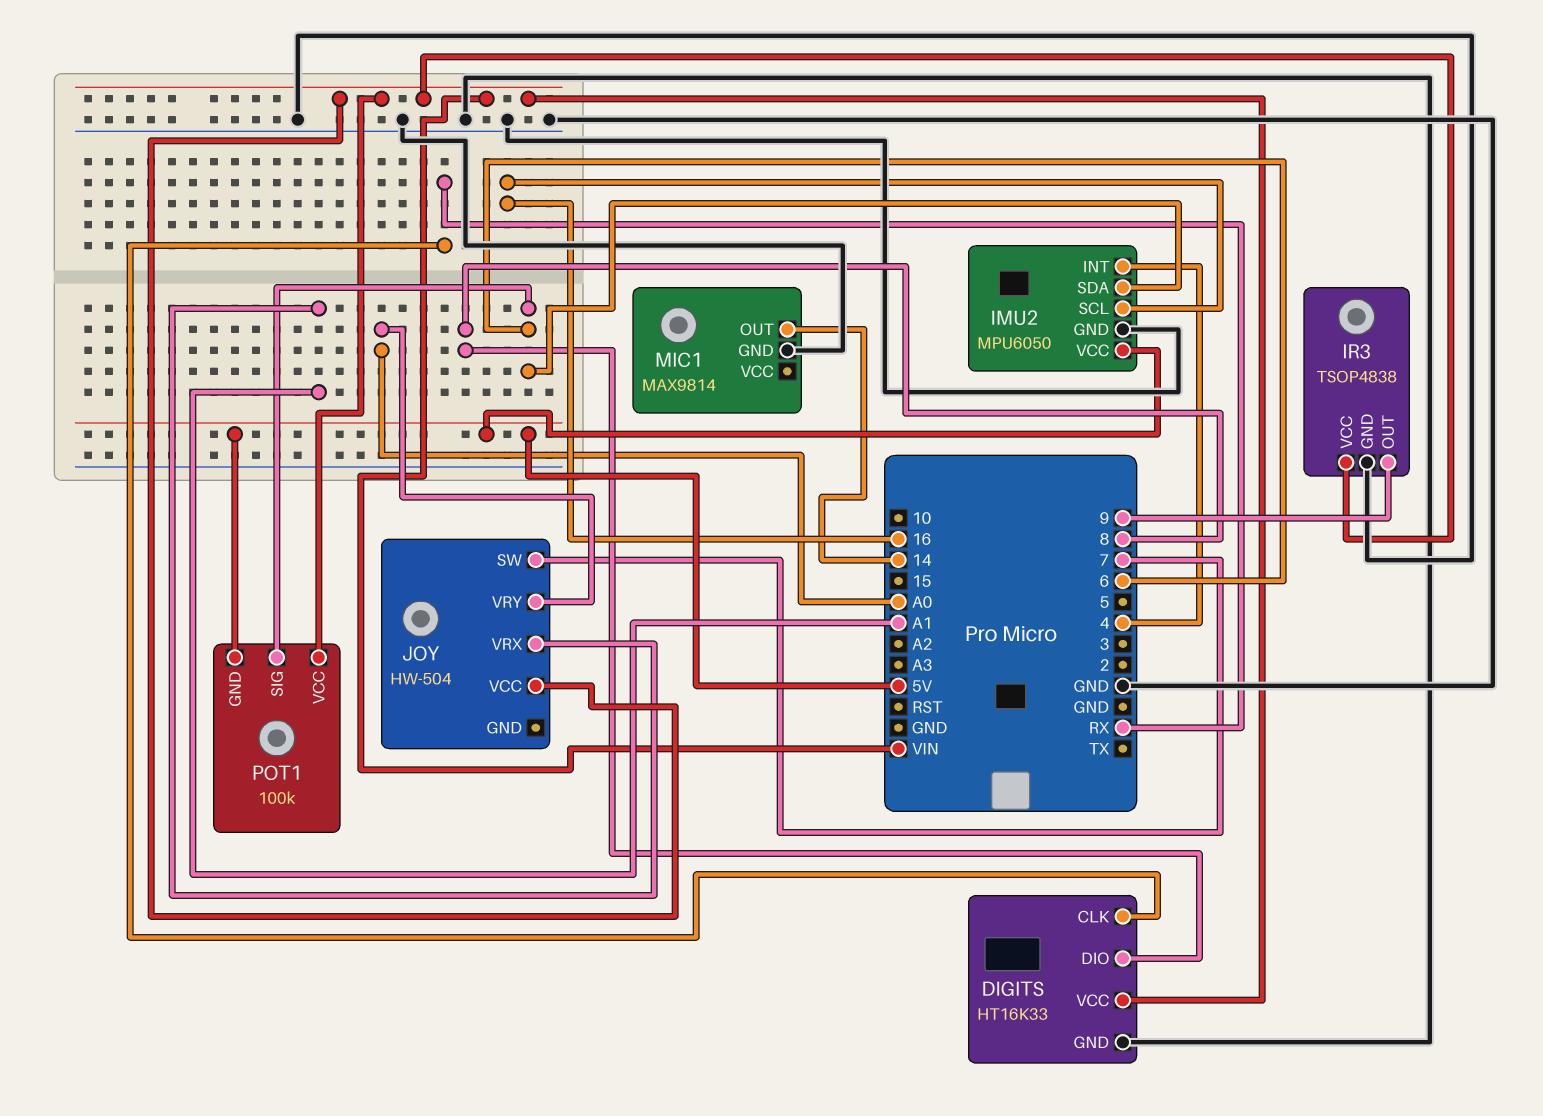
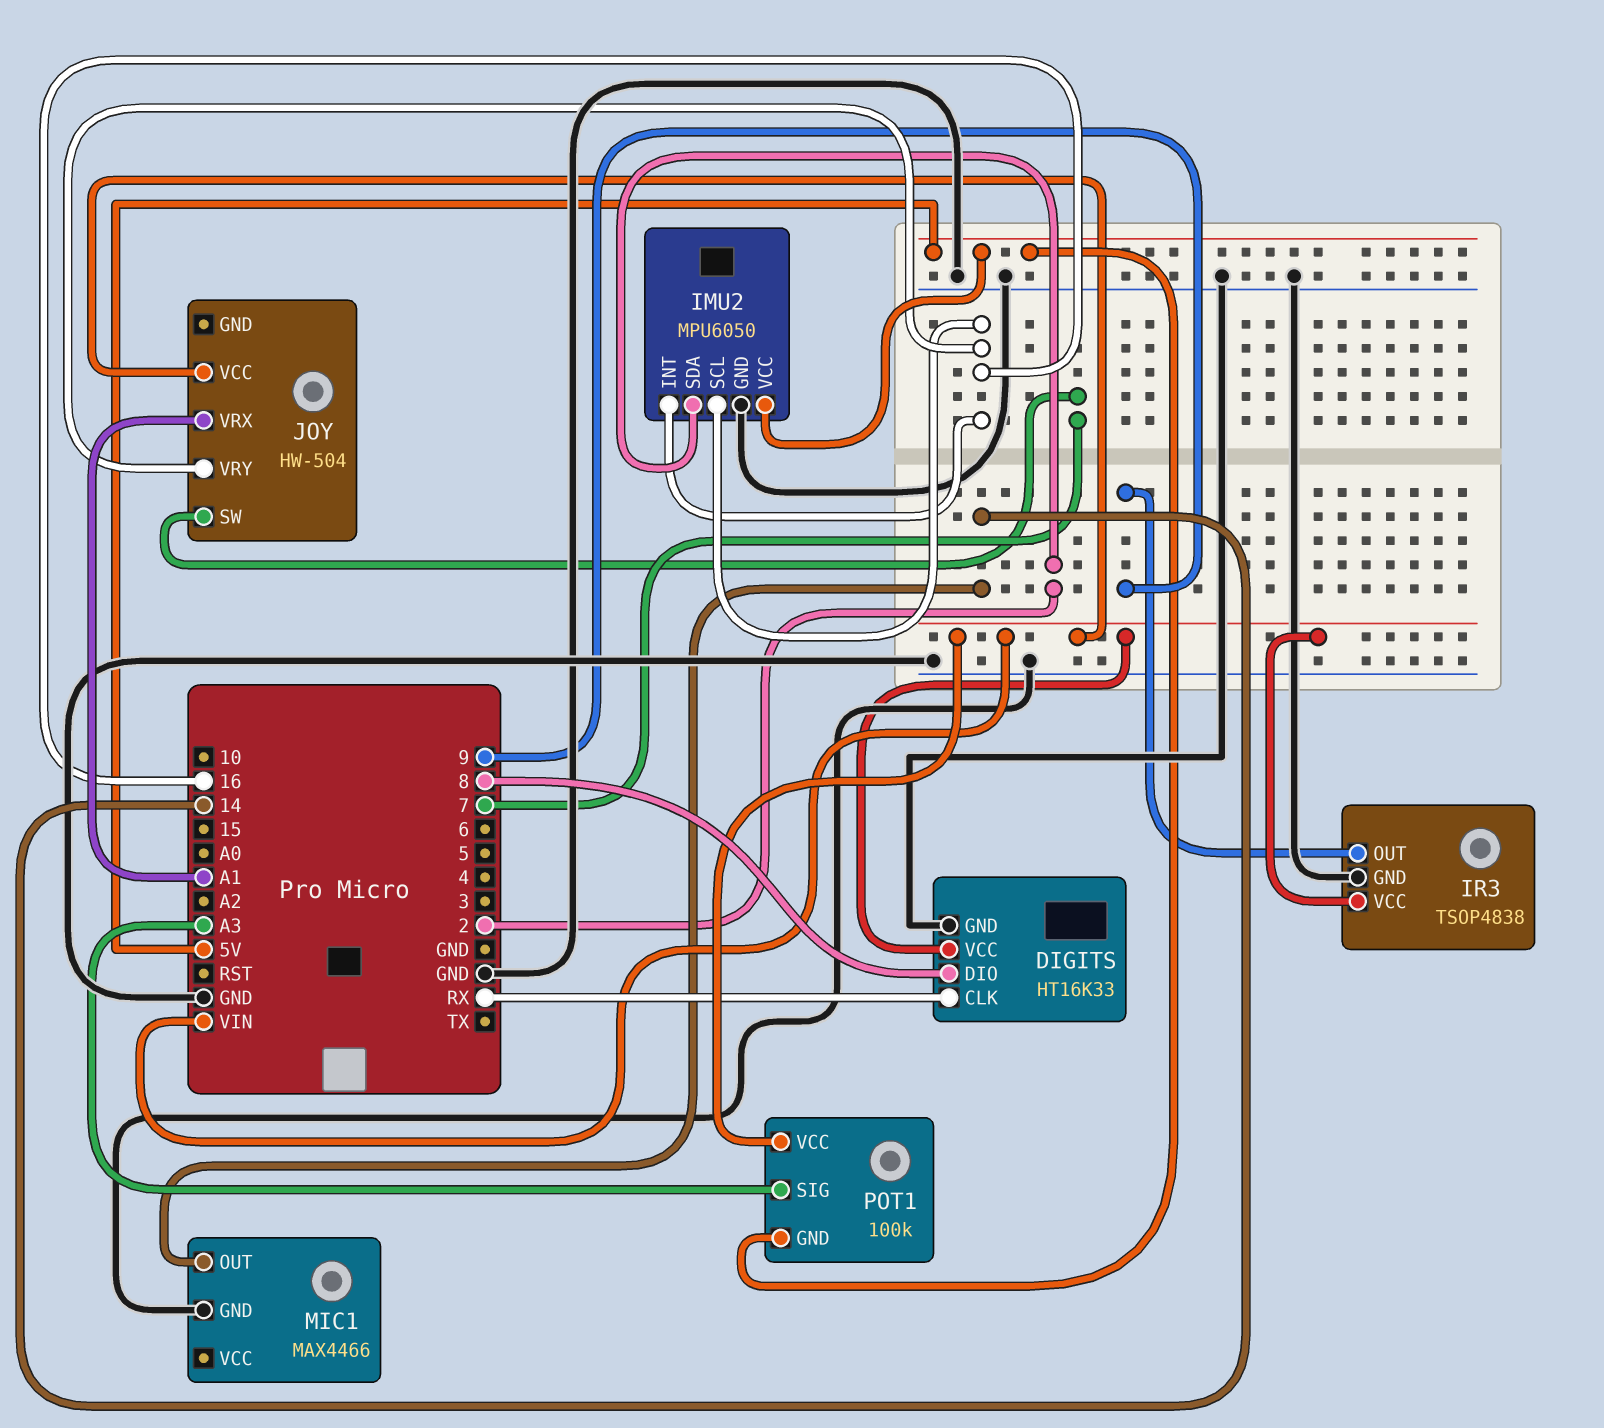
IMU2 pin INT: 4 -> 16
IMU2 pin SDA: 6 -> 2
JOY pin VRY: A0 -> 16
MIC1: MAX9814 -> MAX4466
POT1 pin SIG: 6 -> A3

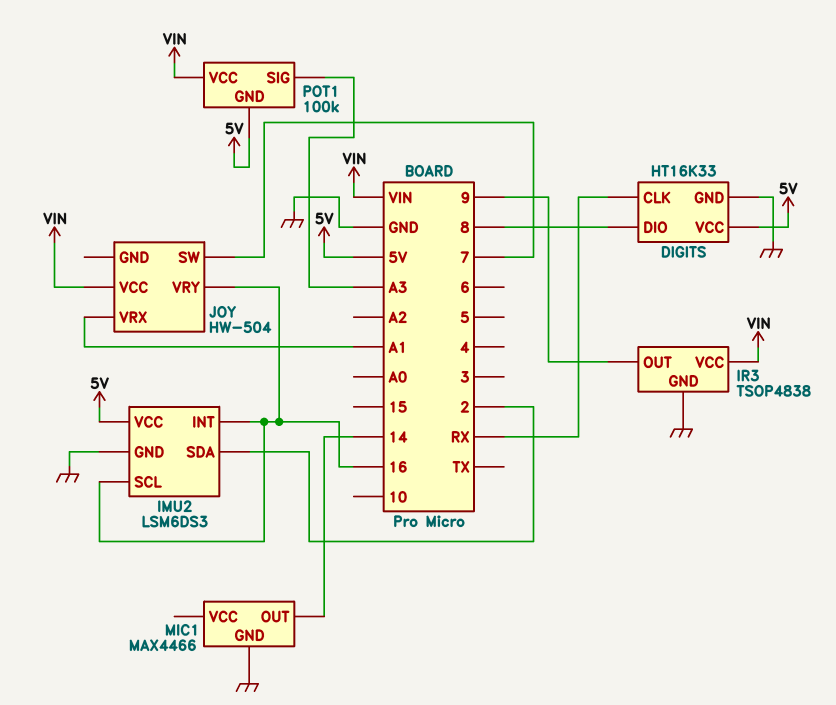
DIGITS pin VCC: VIN -> 5V
IMU2: MPU6050 -> LSM6DS3

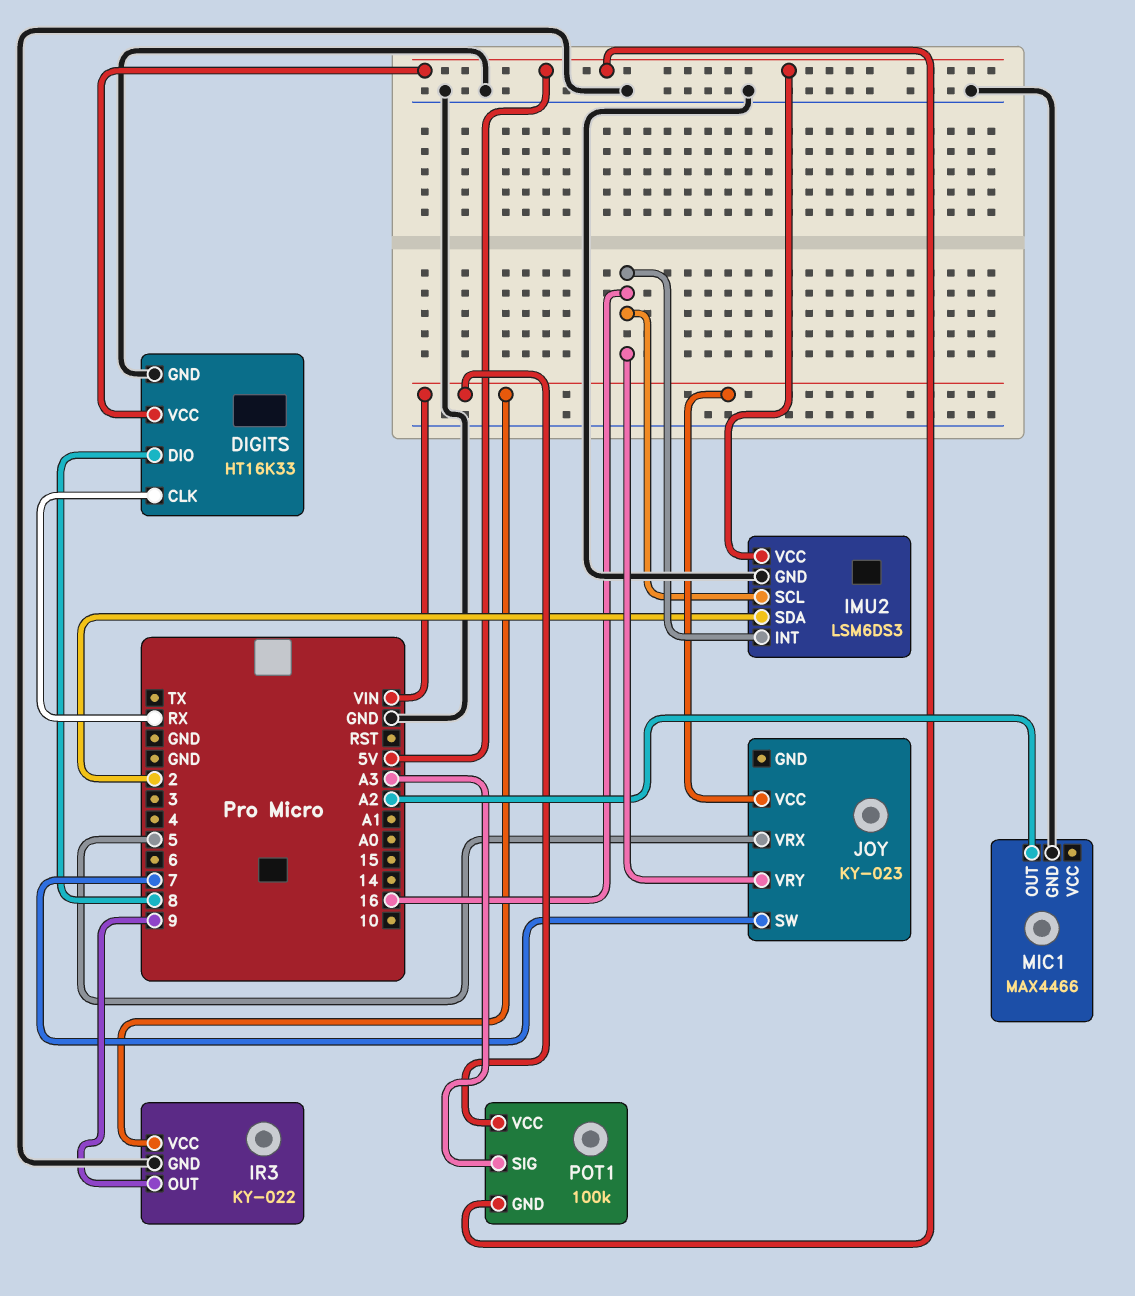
IR3: TSOP4838 -> KY-022
JOY: HW-504 -> KY-023
JOY pin VRX: A1 -> 5
MIC1 pin OUT: 14 -> A2

